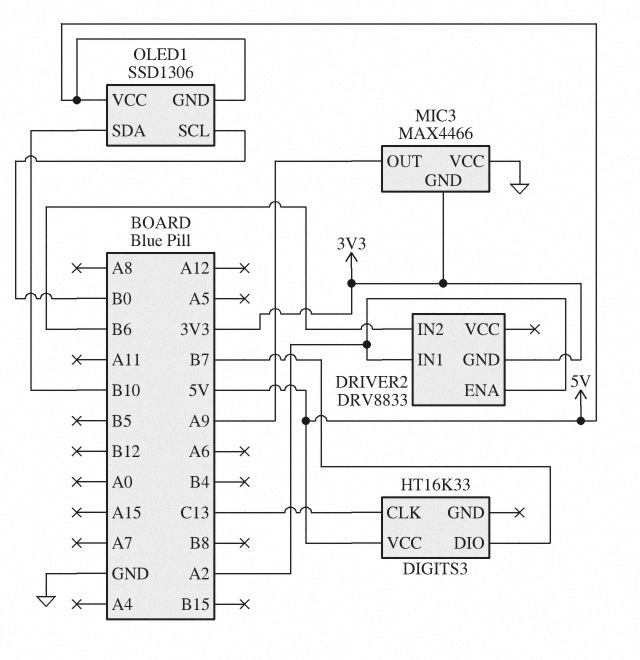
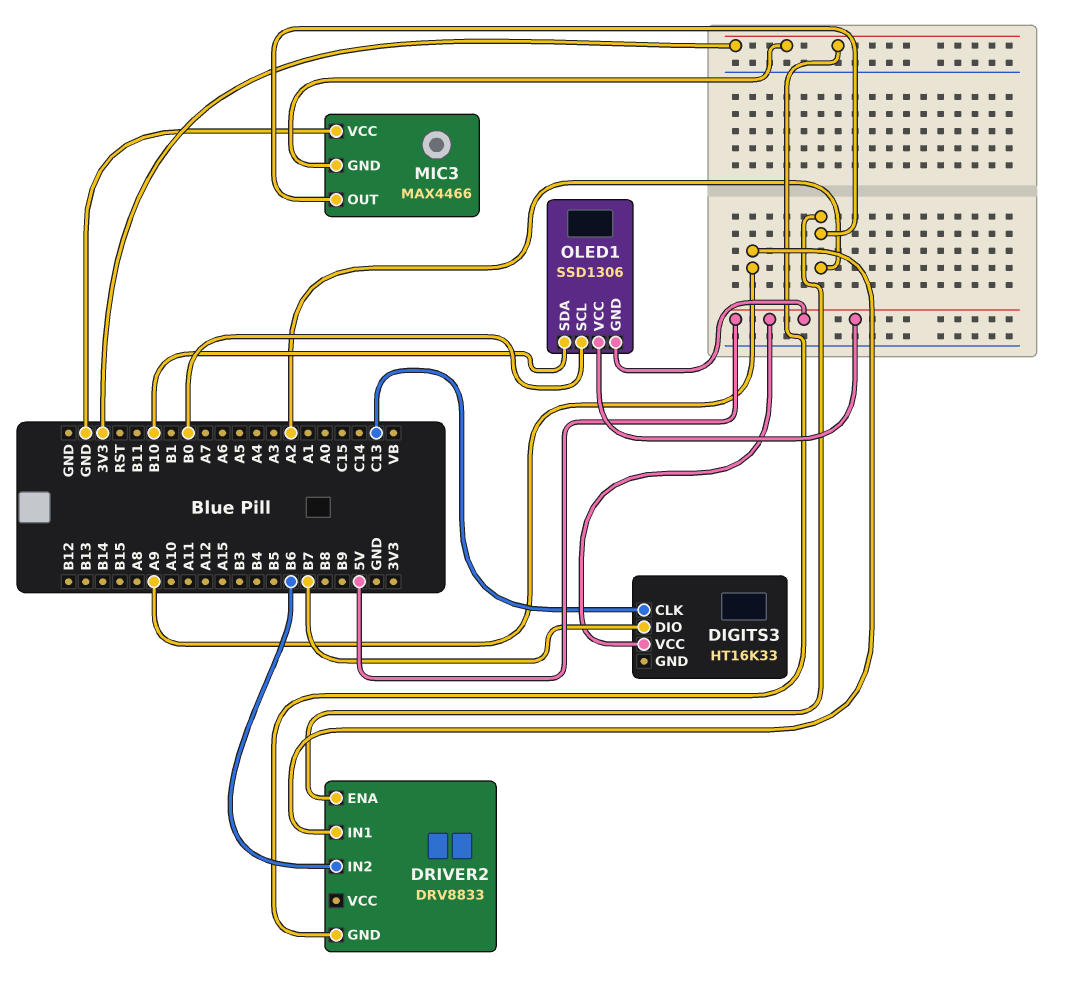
DRIVER2 pin IN1: A2 -> A9
MIC3 pin OUT: A9 -> A2

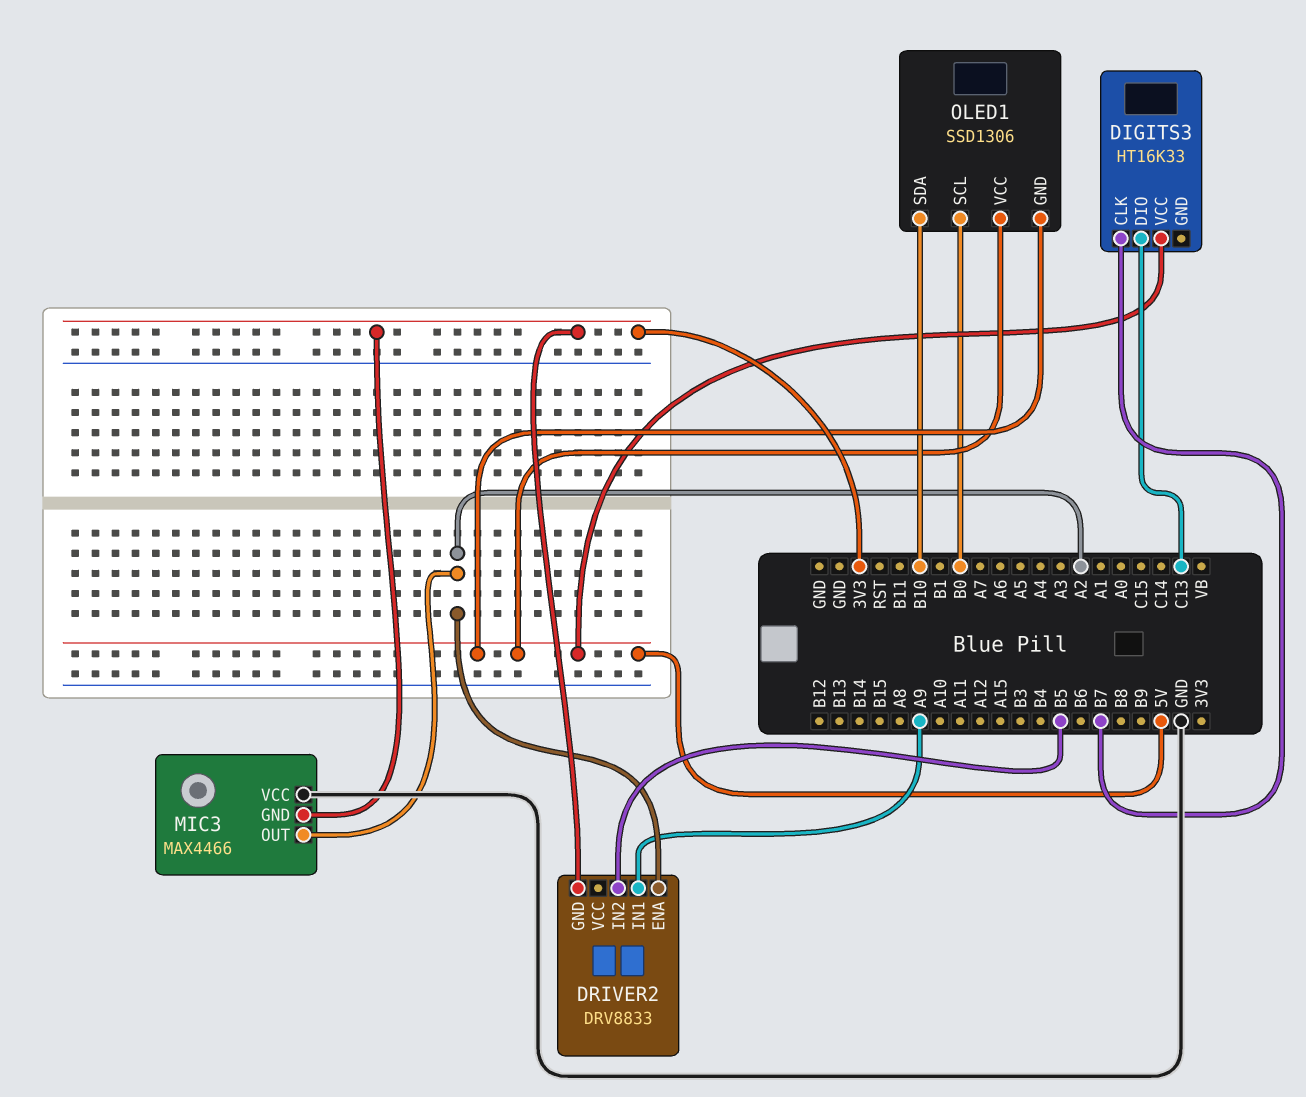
DIGITS3 pin CLK: C13 -> B7
DIGITS3 pin DIO: B7 -> C13
DRIVER2 pin IN2: B6 -> B5

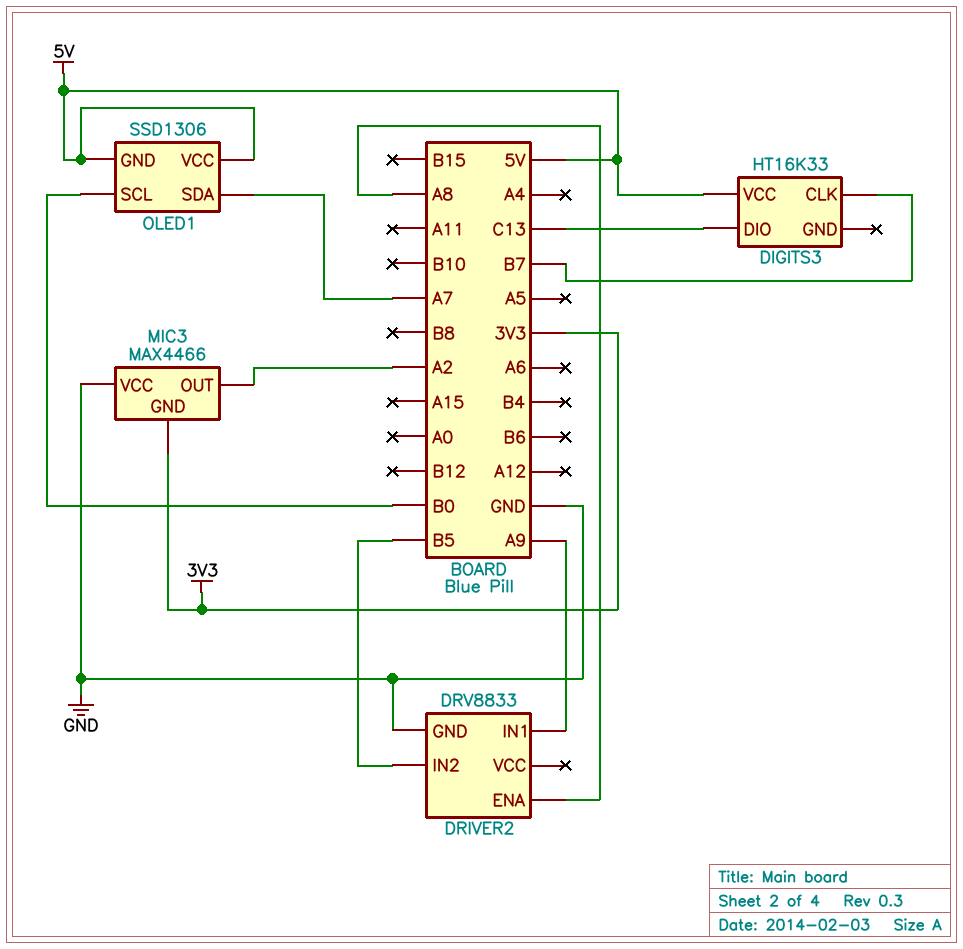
DRIVER2 pin ENA: A2 -> A8
DRIVER2 pin GND: 3V3 -> GND
OLED1 pin SDA: B10 -> A7

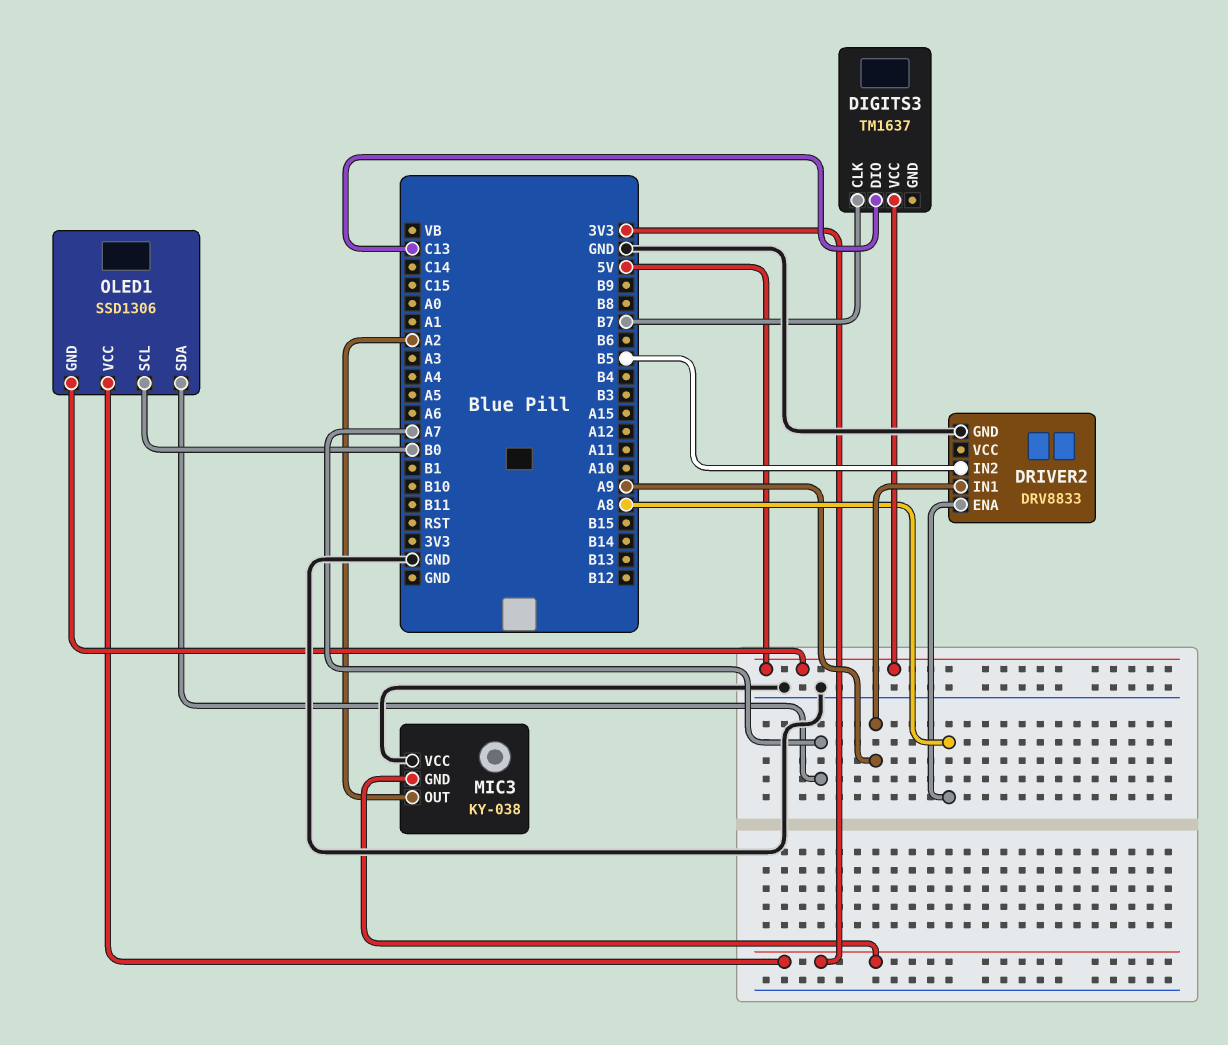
DIGITS3: HT16K33 -> TM1637
MIC3: MAX4466 -> KY-038
OLED1 pin VCC: 5V -> 3V3

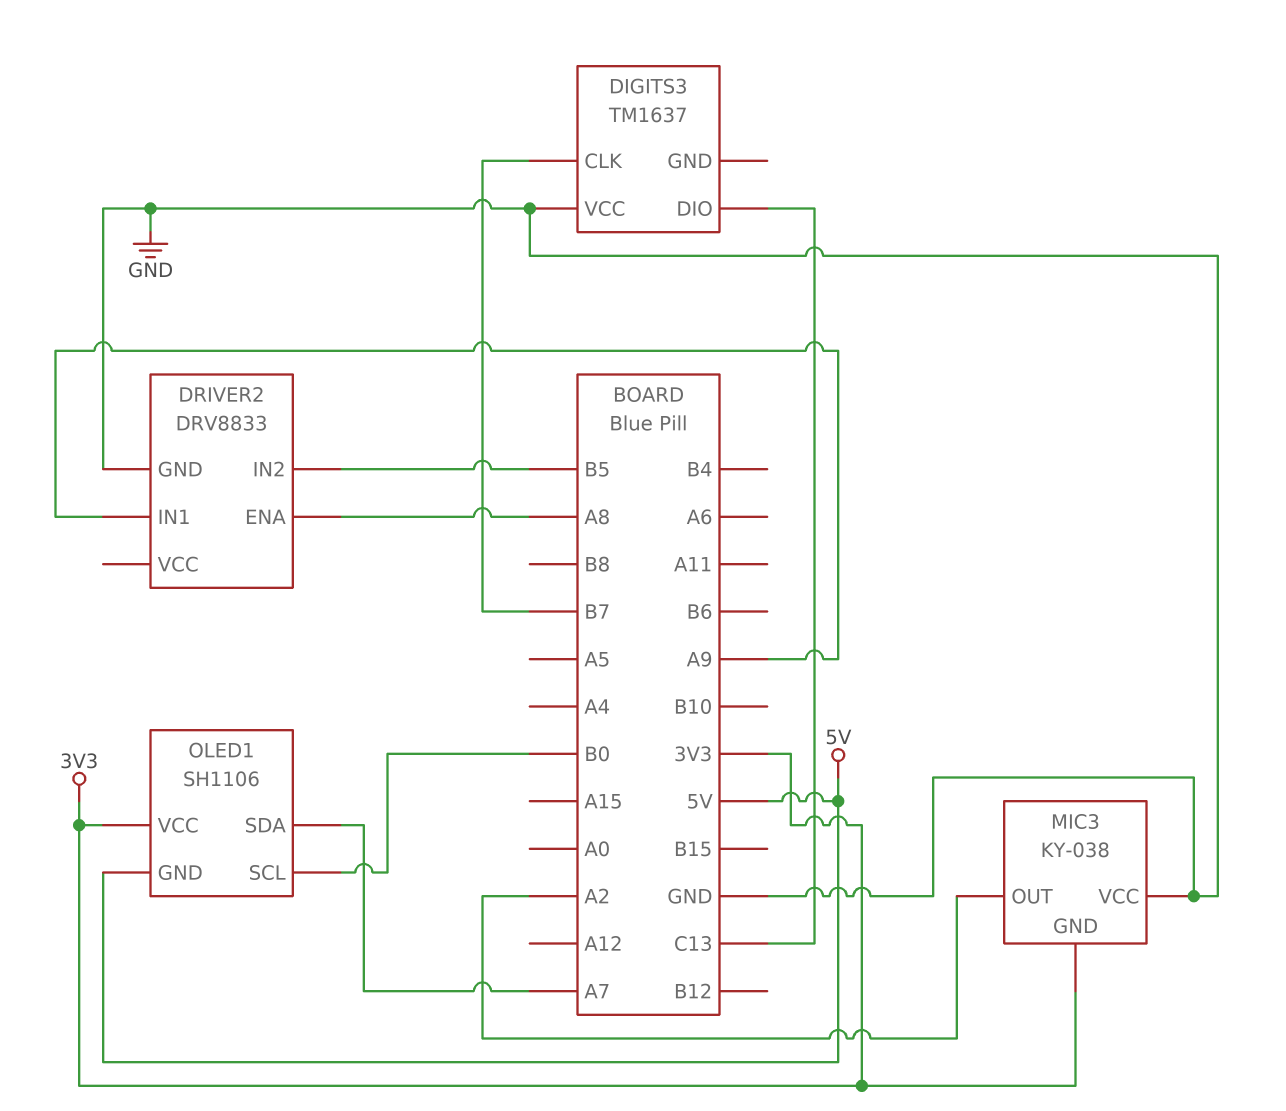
DIGITS3 pin VCC: 5V -> GND
OLED1: SSD1306 -> SH1106

